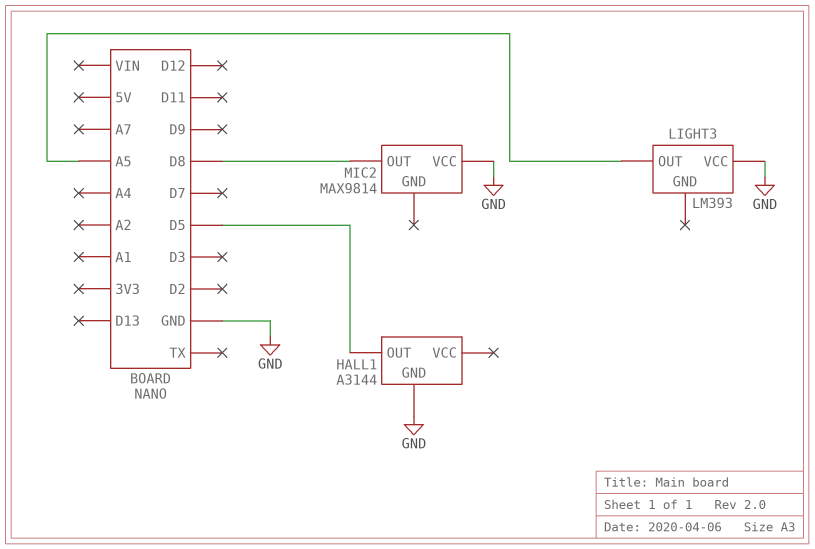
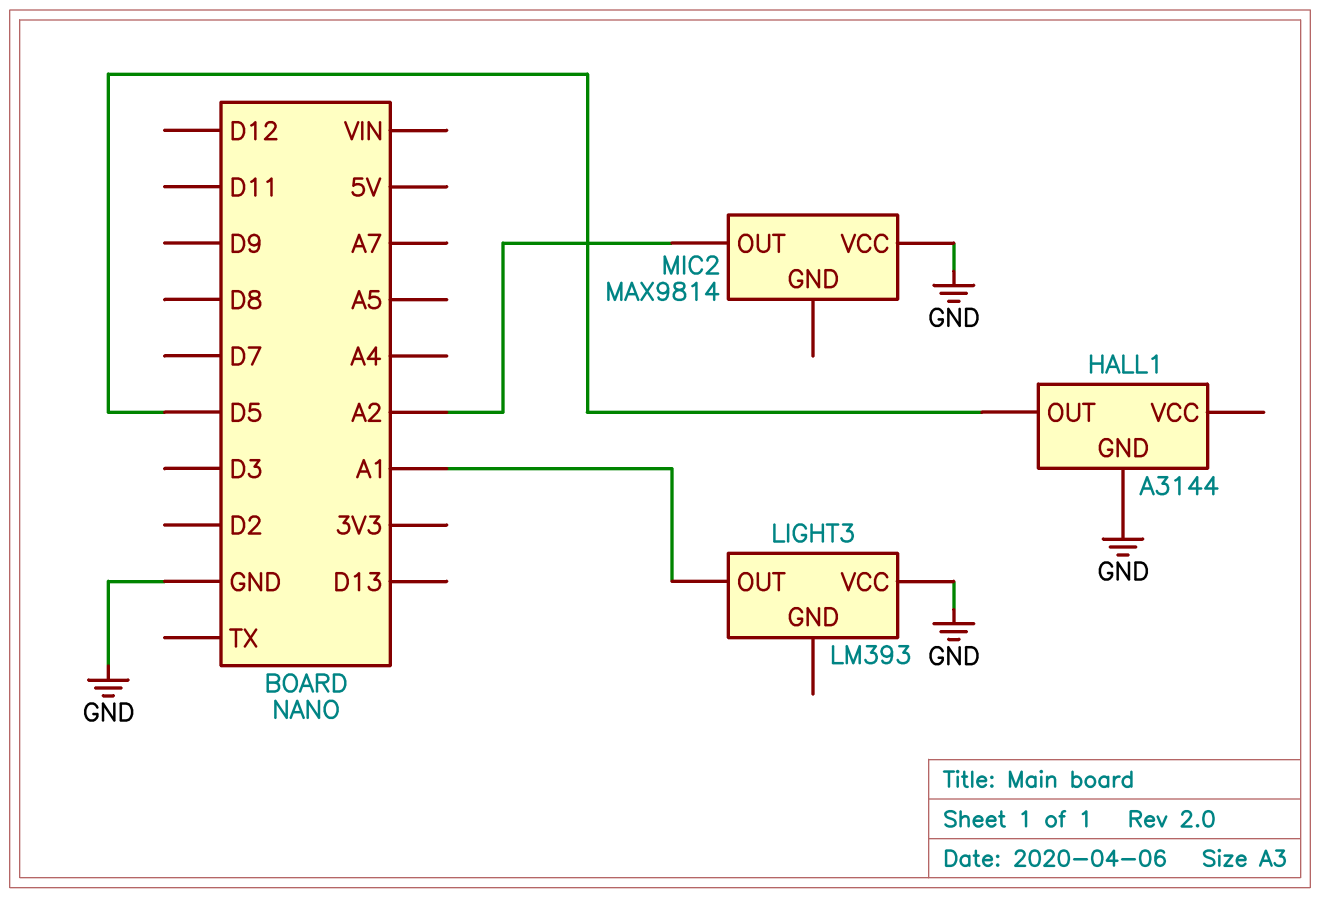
LIGHT3 pin OUT: A5 -> A1
MIC2 pin OUT: D8 -> A2

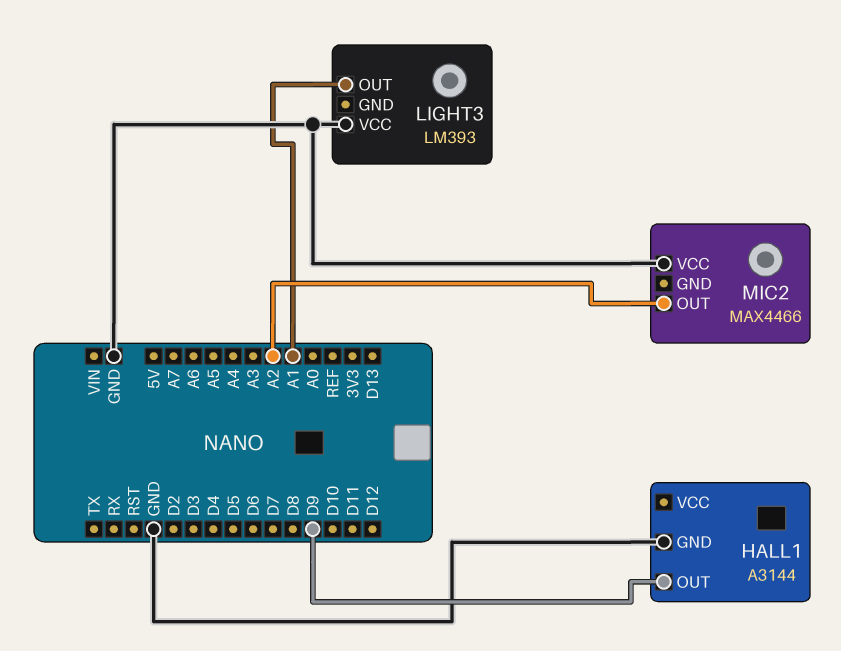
HALL1 pin OUT: D5 -> D9
MIC2: MAX9814 -> MAX4466

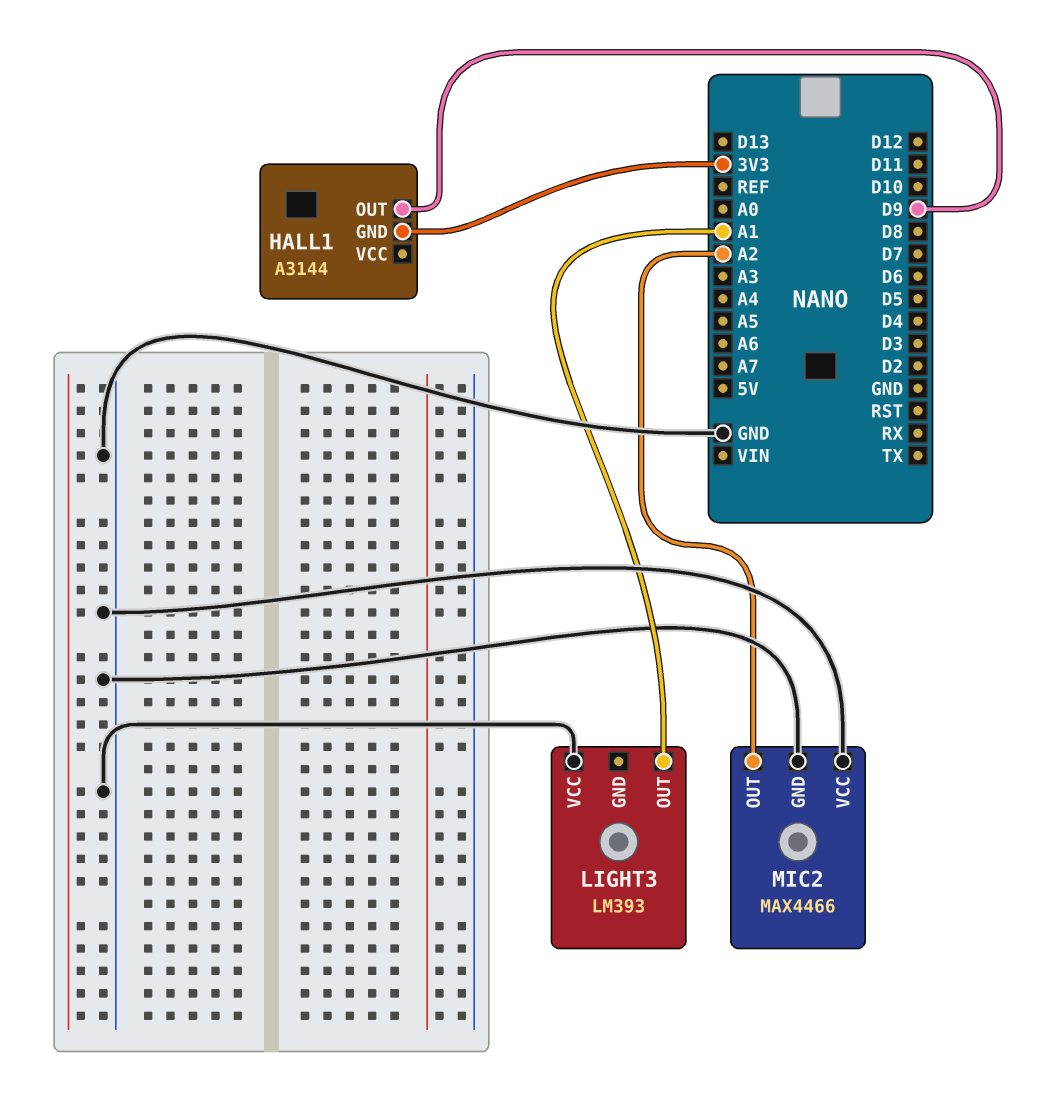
HALL1 pin GND: GND -> 3V3
MIC2 pin GND: none -> GND

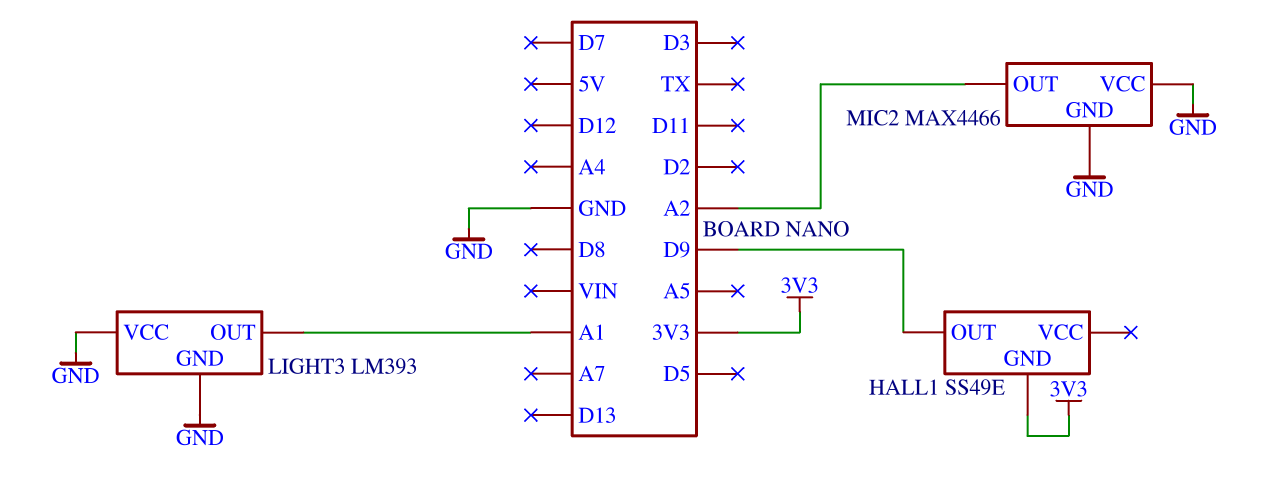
HALL1: A3144 -> SS49E
LIGHT3 pin GND: none -> GND

